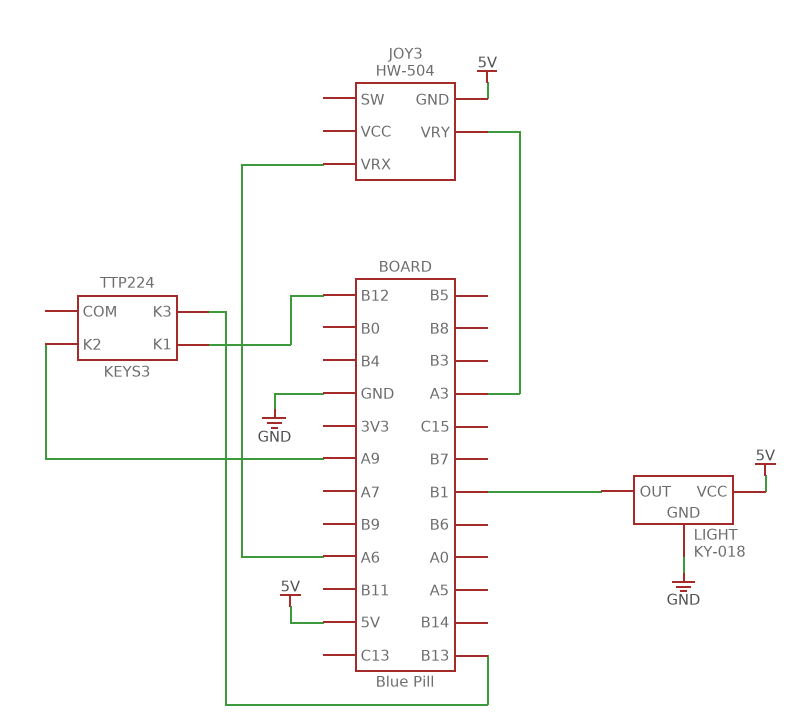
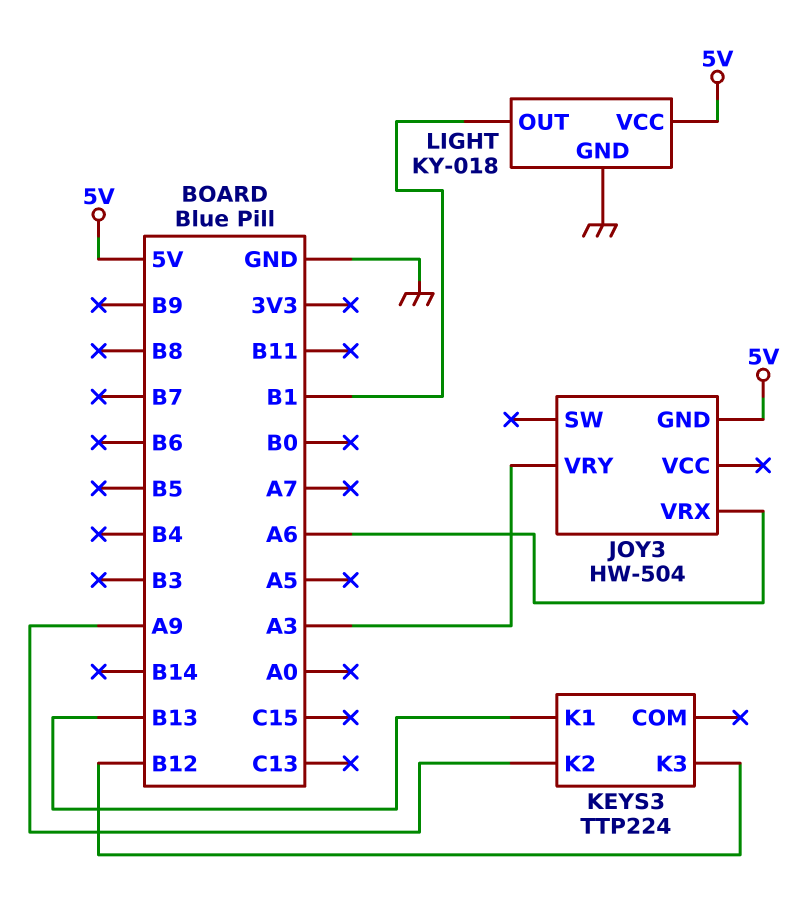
KEYS3 pin K1: B12 -> B13
KEYS3 pin K3: B13 -> B12

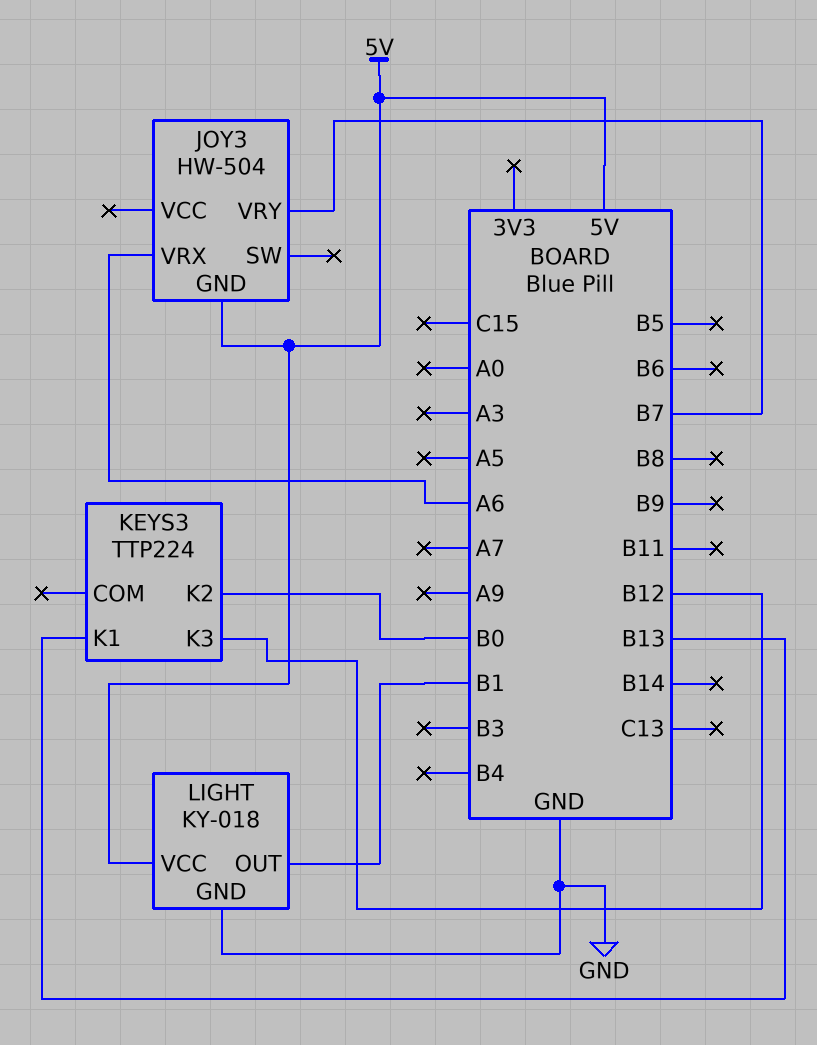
JOY3 pin VRY: A3 -> B7
KEYS3 pin K2: A9 -> B0

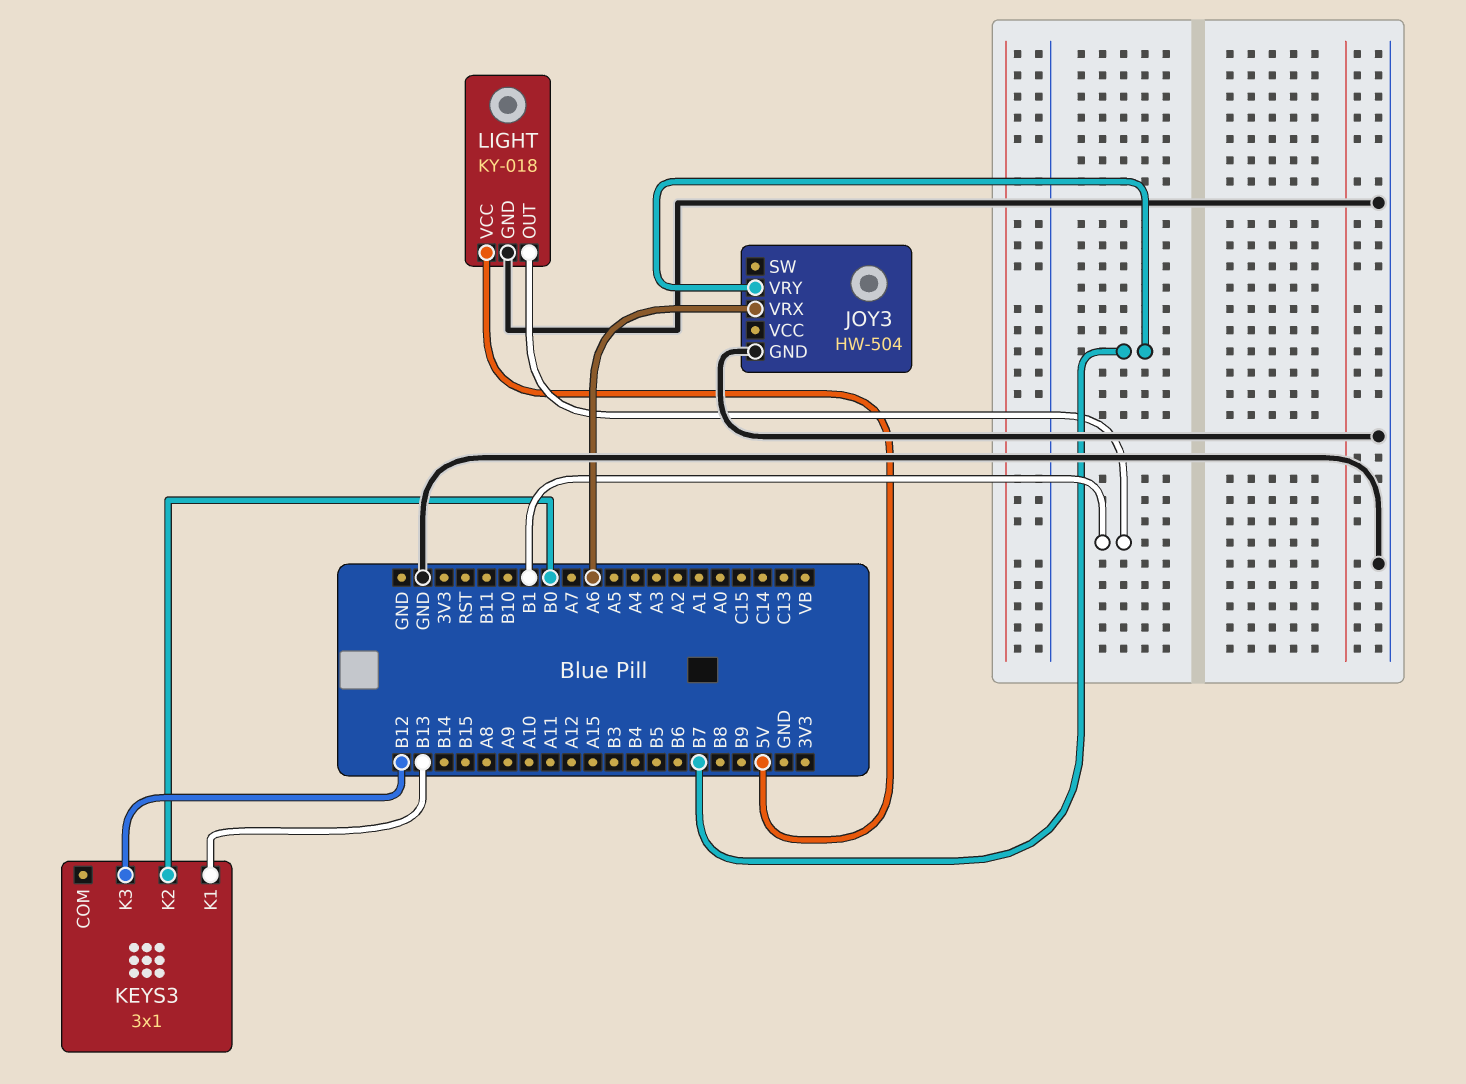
JOY3 pin GND: 5V -> GND
KEYS3: TTP224 -> 3x1

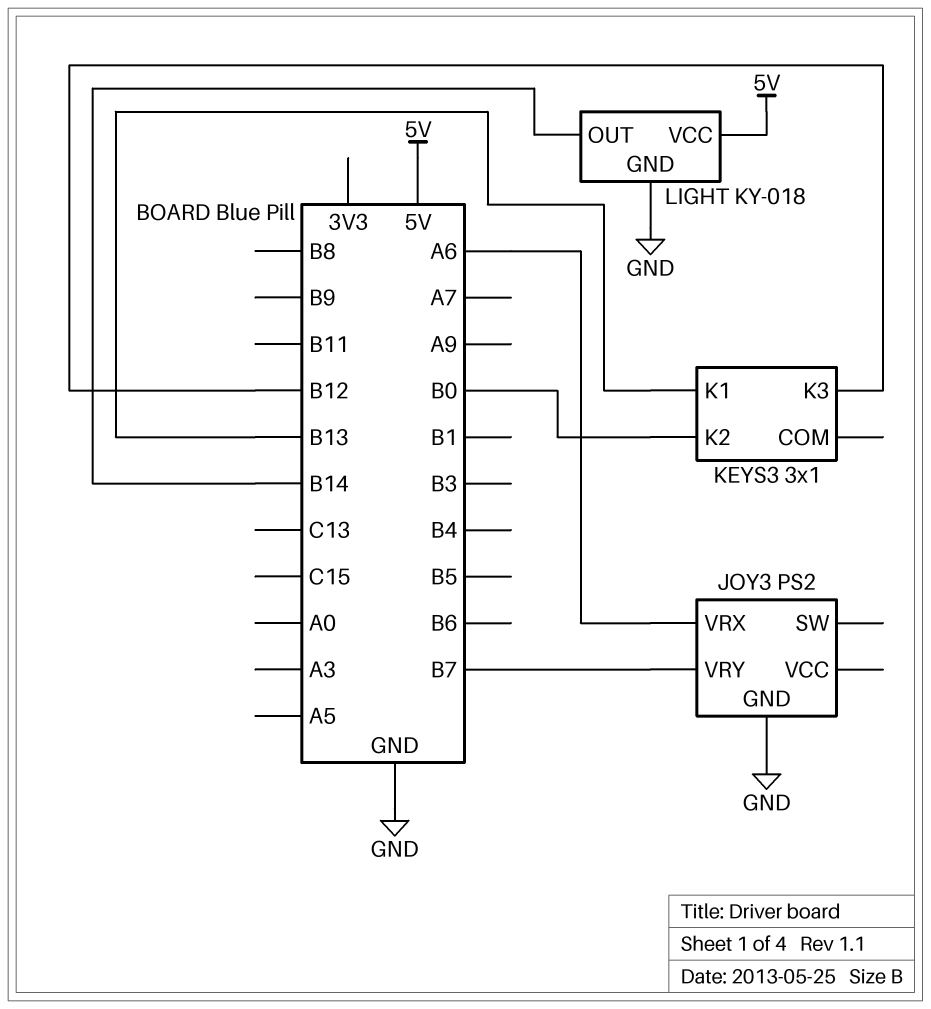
JOY3: HW-504 -> PS2
LIGHT pin OUT: B1 -> B14

